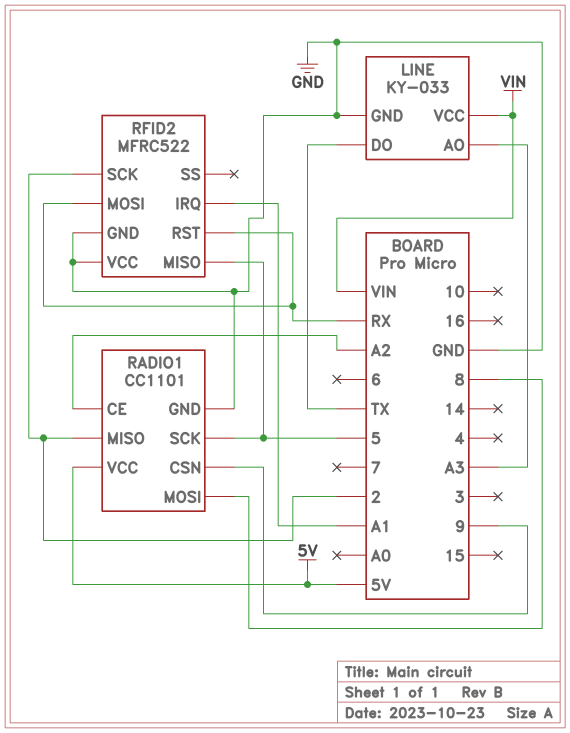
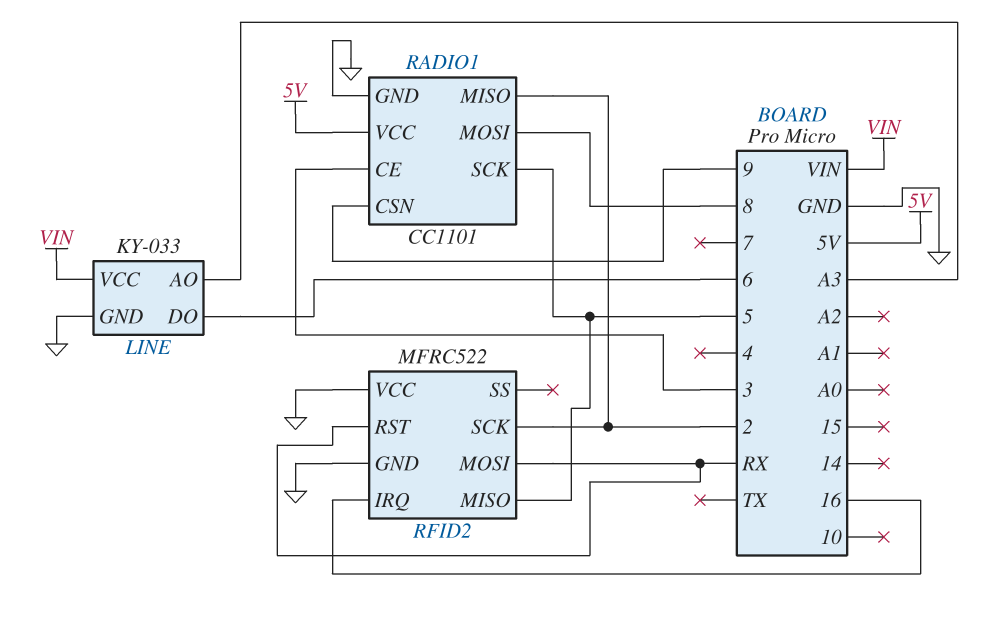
LINE pin DO: TX -> 6
RADIO1 pin CE: A2 -> 3
RFID2 pin IRQ: A1 -> 16

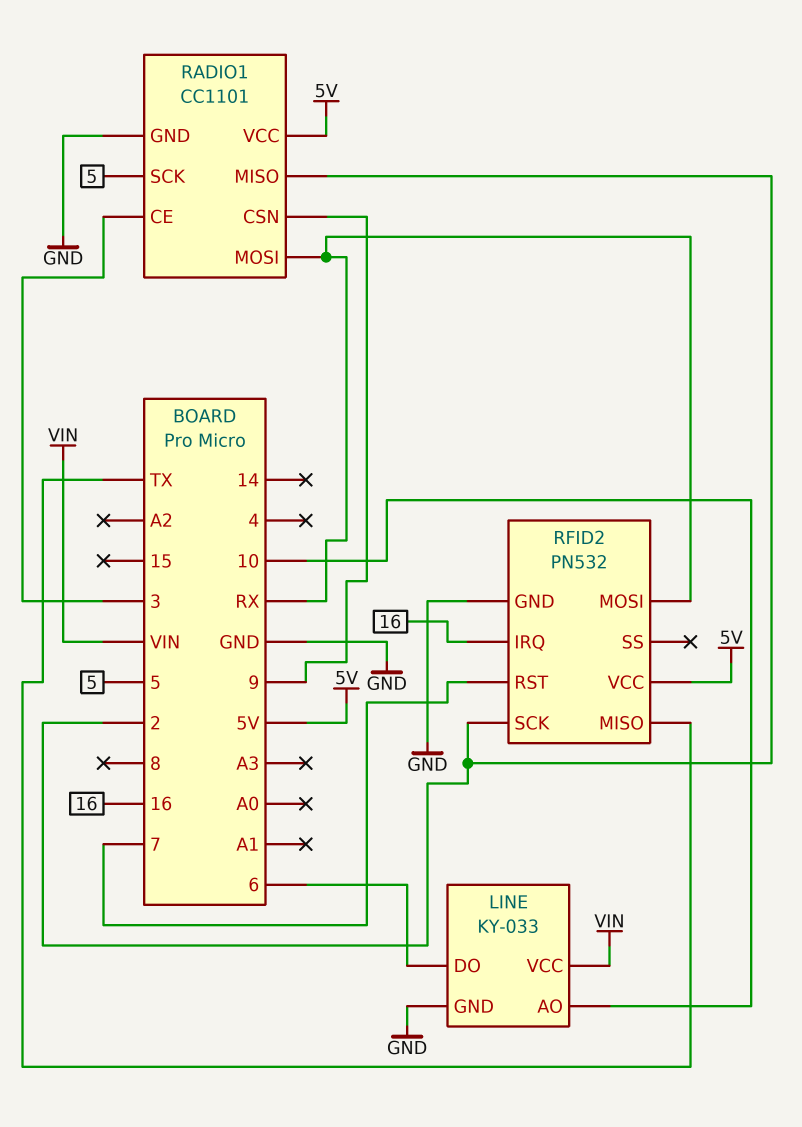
LINE pin AO: A3 -> 10
RADIO1 pin MOSI: 8 -> RX
RFID2: MFRC522 -> PN532
RFID2 pin MISO: 5 -> TX
RFID2 pin RST: RX -> 7
RFID2 pin VCC: GND -> 5V

